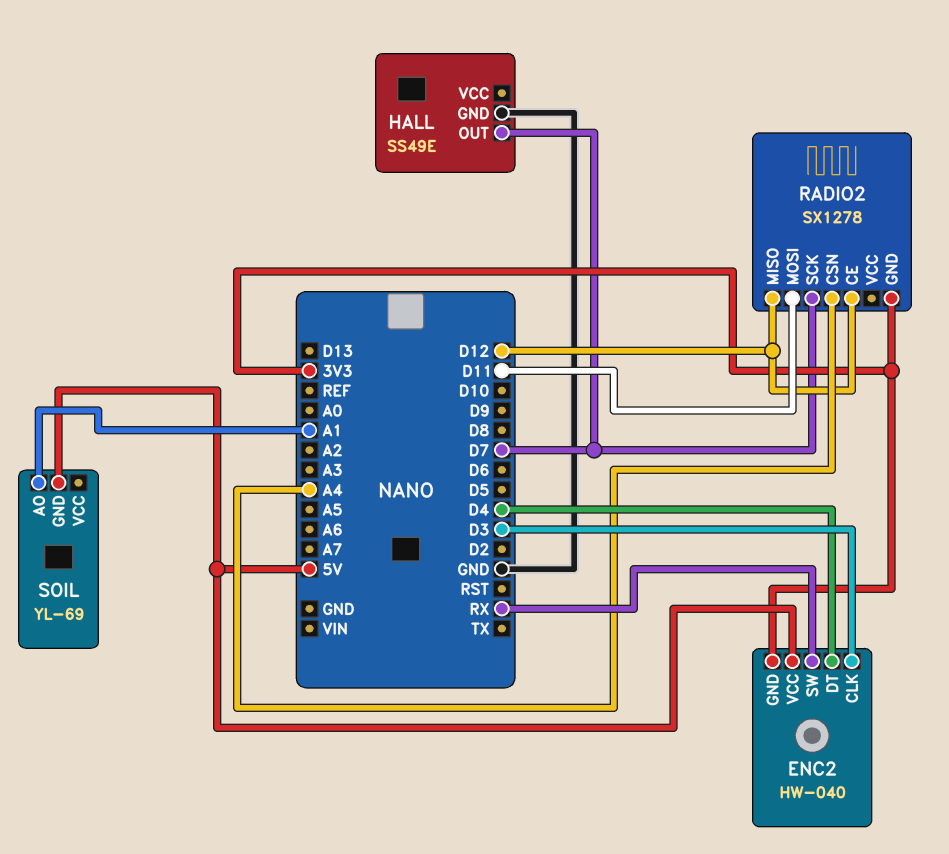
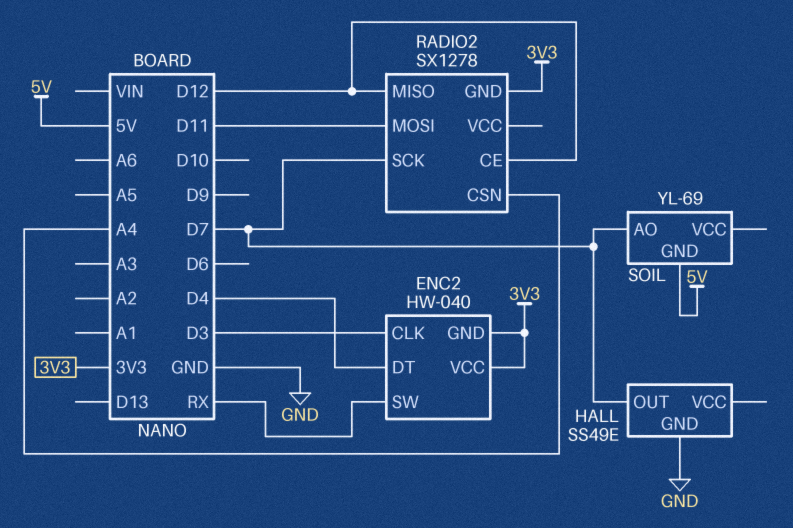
ENC2 pin VCC: 5V -> 3V3
SOIL pin AO: A1 -> D7

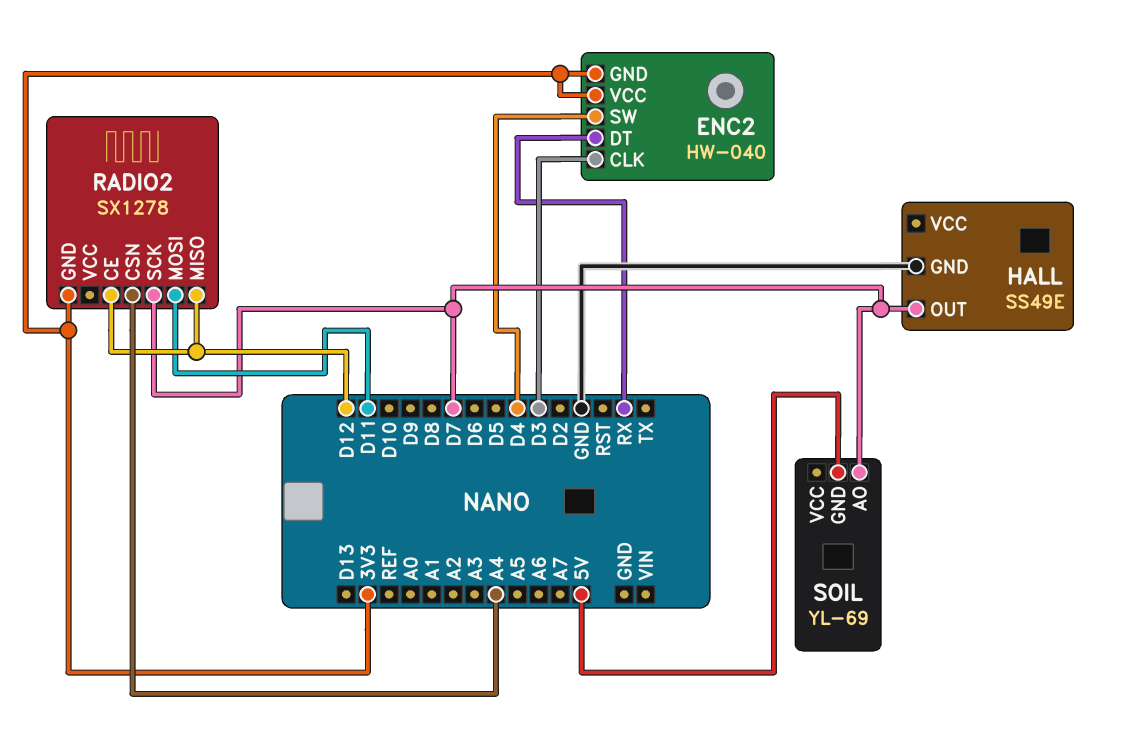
ENC2 pin DT: D4 -> RX
ENC2 pin SW: RX -> D4

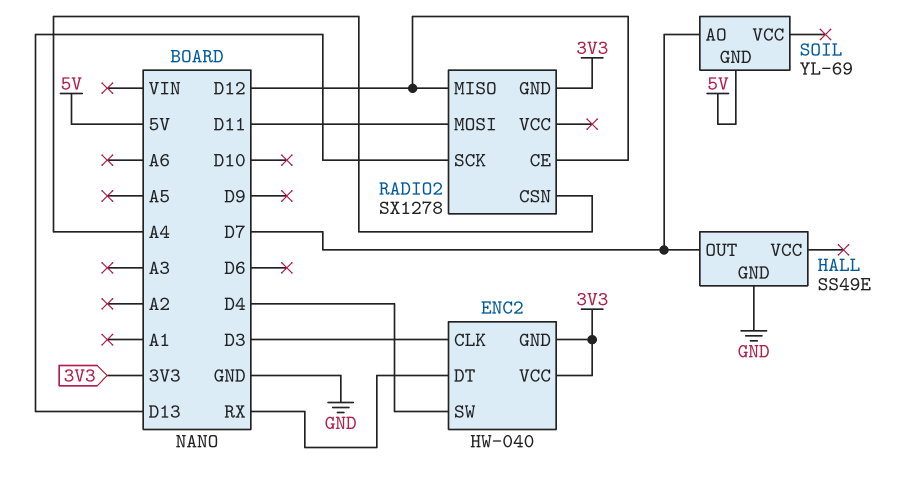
RADIO2 pin SCK: D7 -> D13

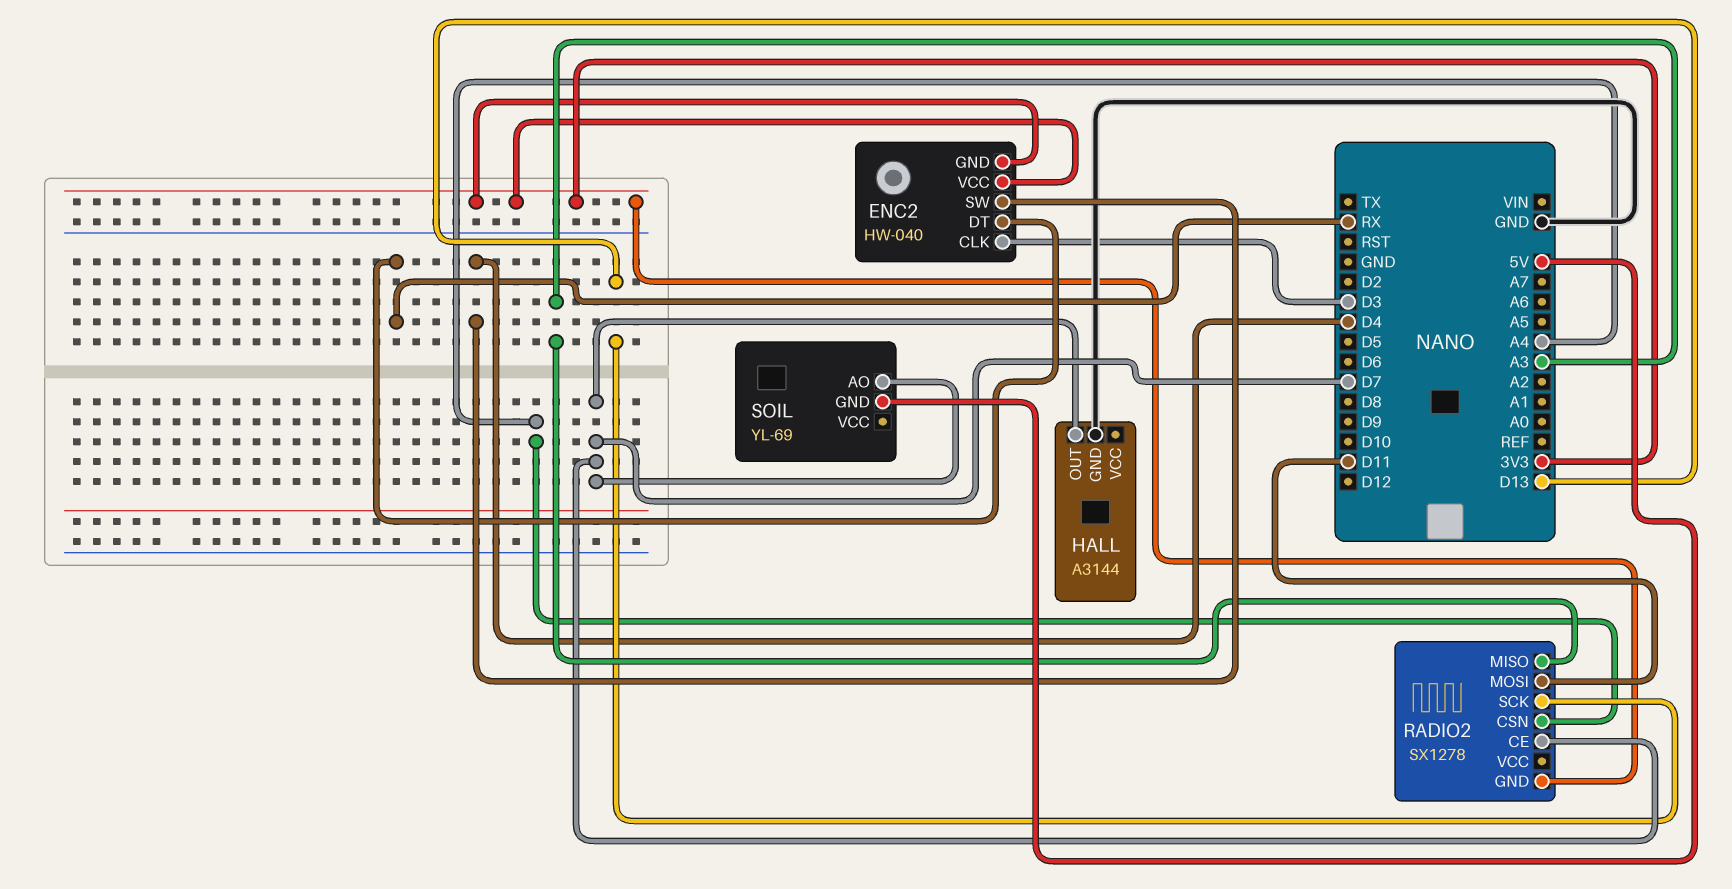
HALL: SS49E -> A3144
RADIO2 pin CE: D12 -> D7
RADIO2 pin MISO: D12 -> A3

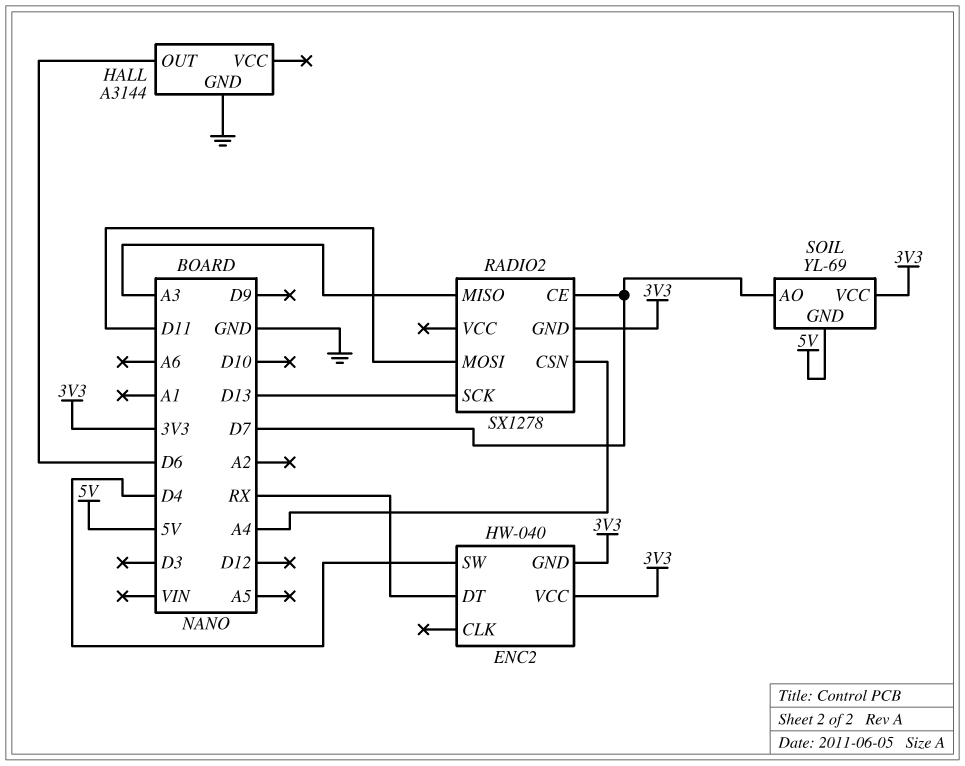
ENC2 pin CLK: D3 -> none
HALL pin OUT: D7 -> D6
SOIL pin VCC: none -> 3V3

